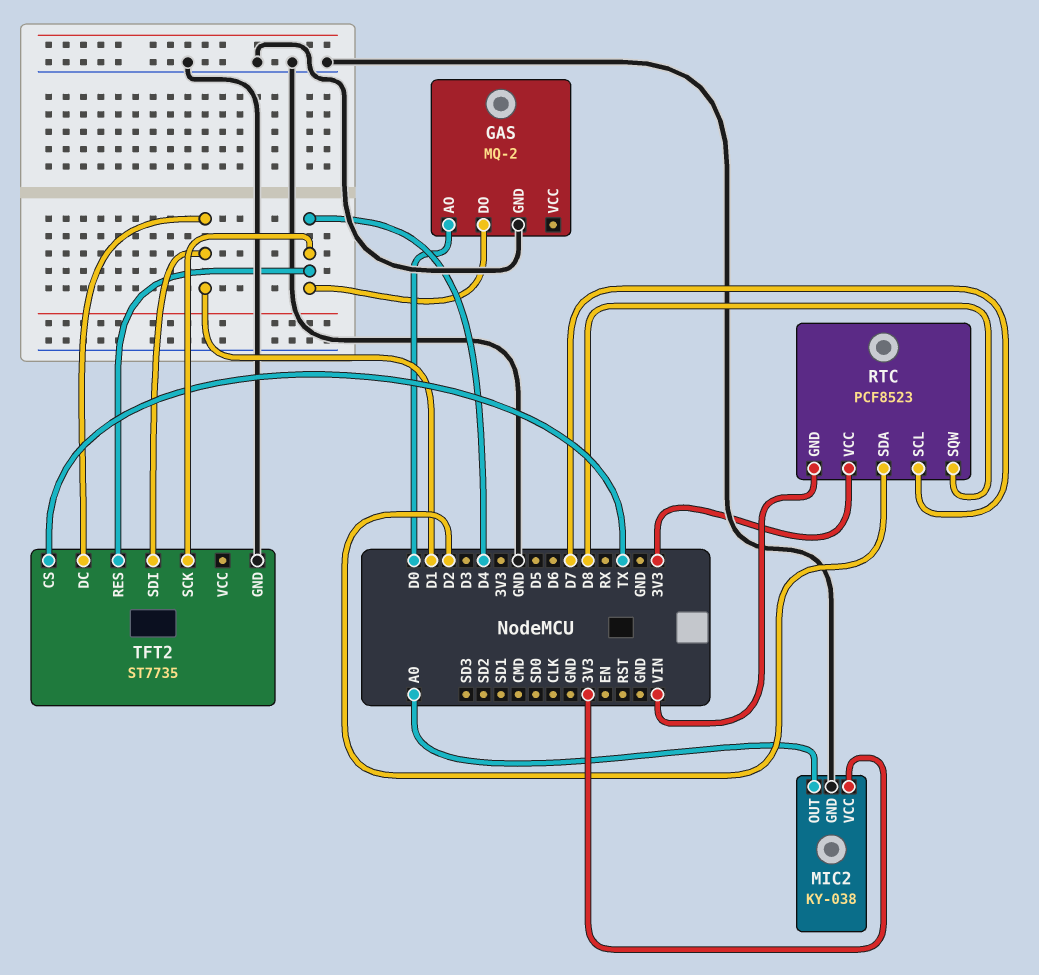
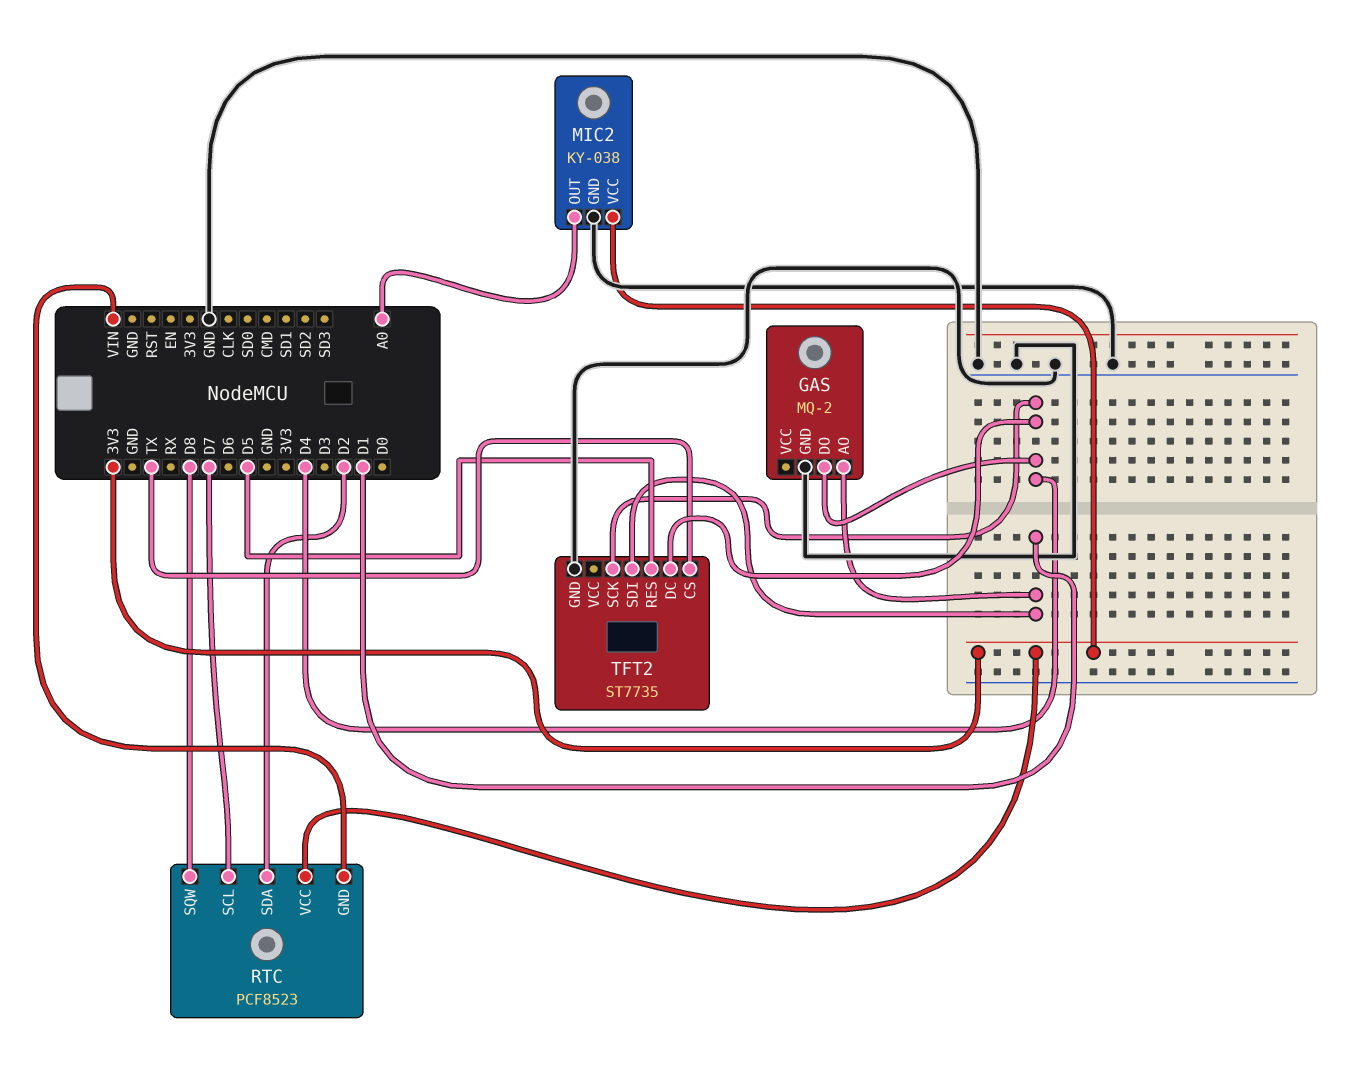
GAS pin AO: D0 -> D1
TFT2 pin DC: D1 -> D4
TFT2 pin RES: D4 -> D5

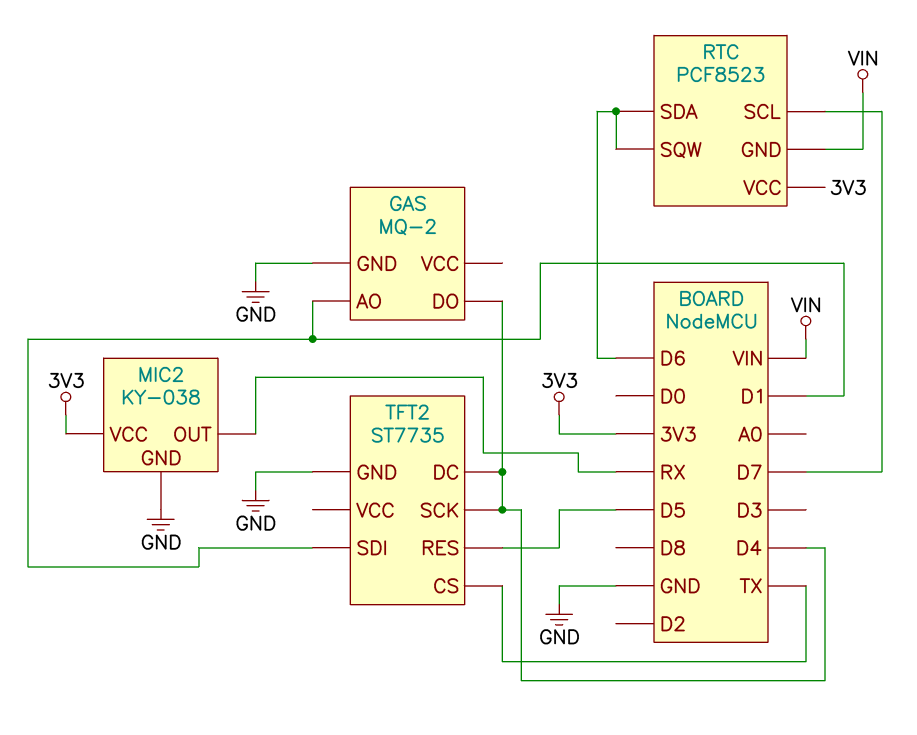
MIC2 pin OUT: A0 -> RX
RTC pin SDA: D2 -> D6
RTC pin SQW: D8 -> D6

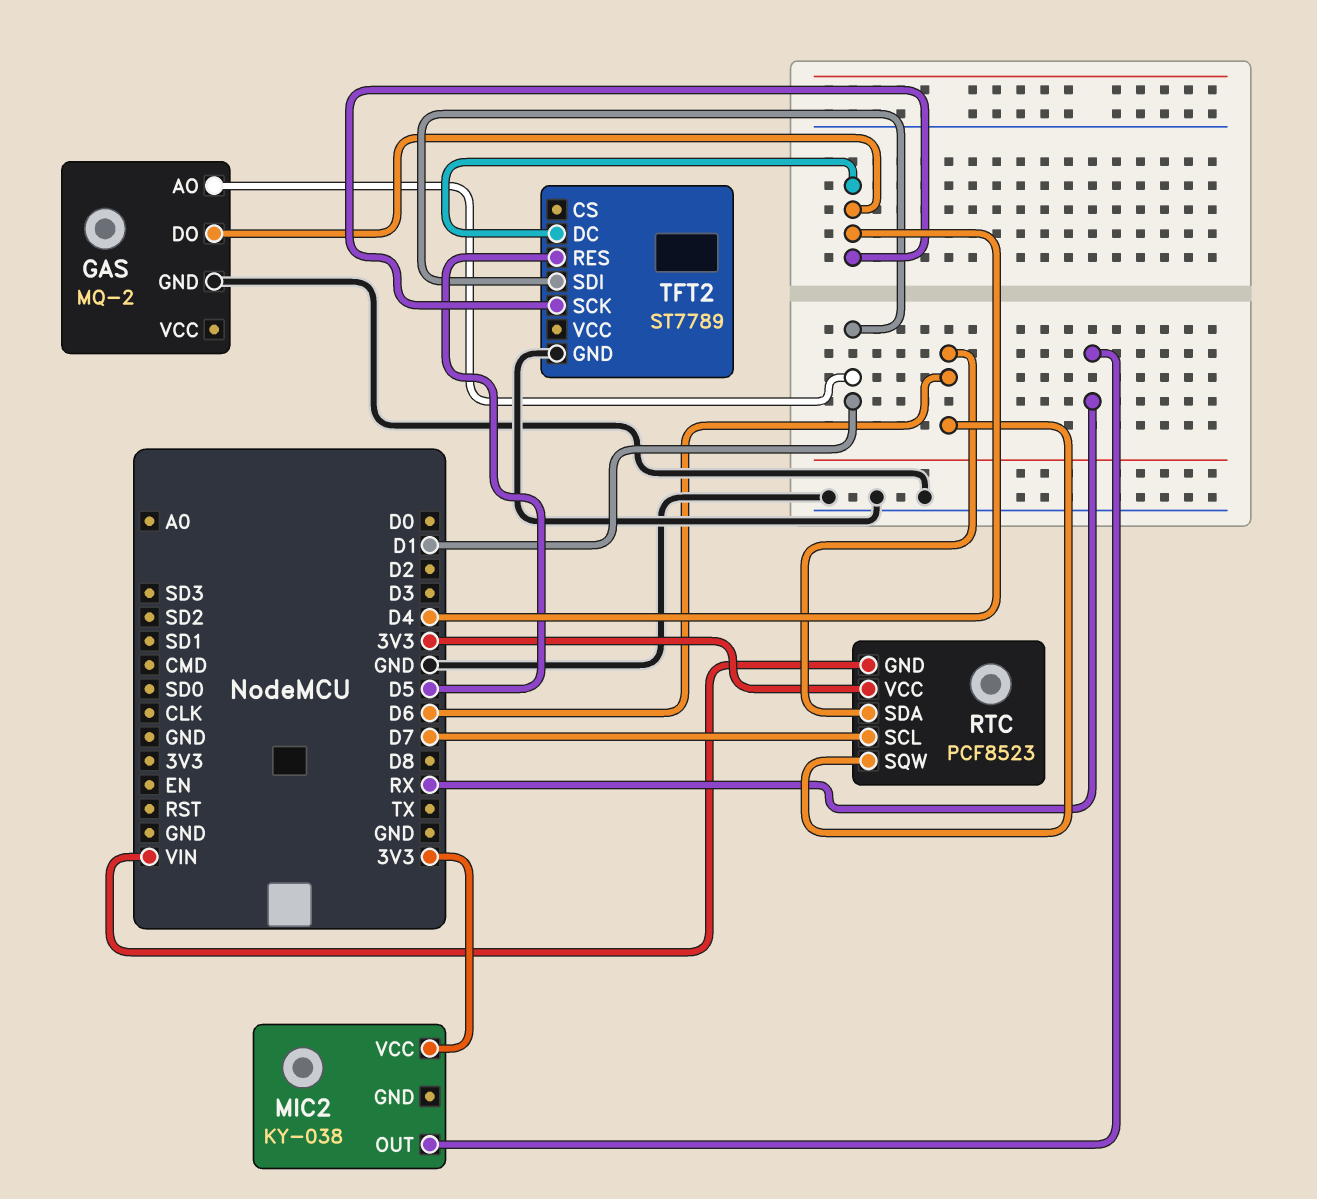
MIC2 pin GND: GND -> none
TFT2: ST7735 -> ST7789
TFT2 pin CS: TX -> none

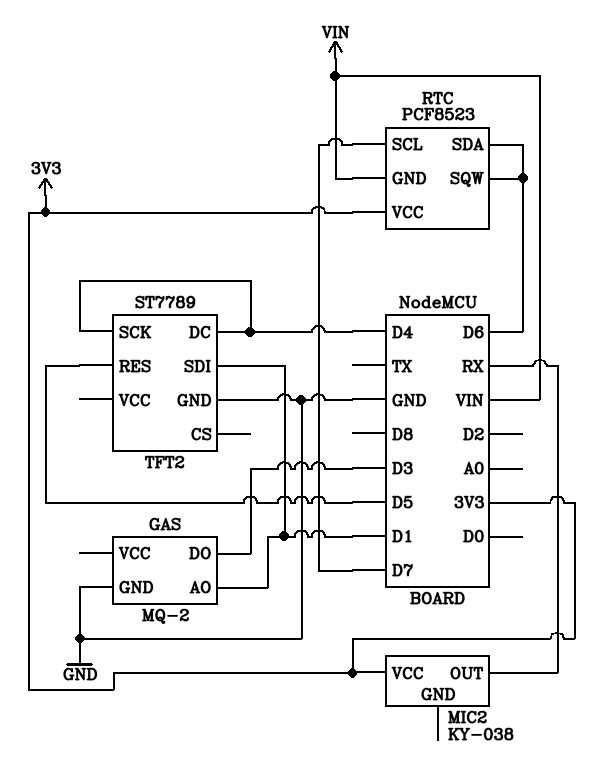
GAS pin DO: D4 -> D3

